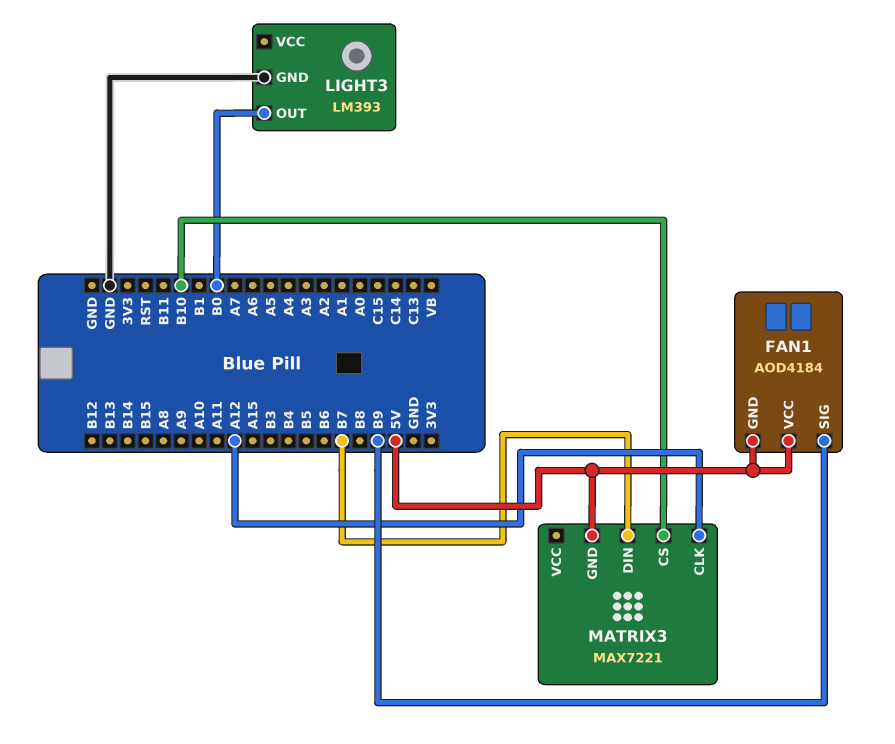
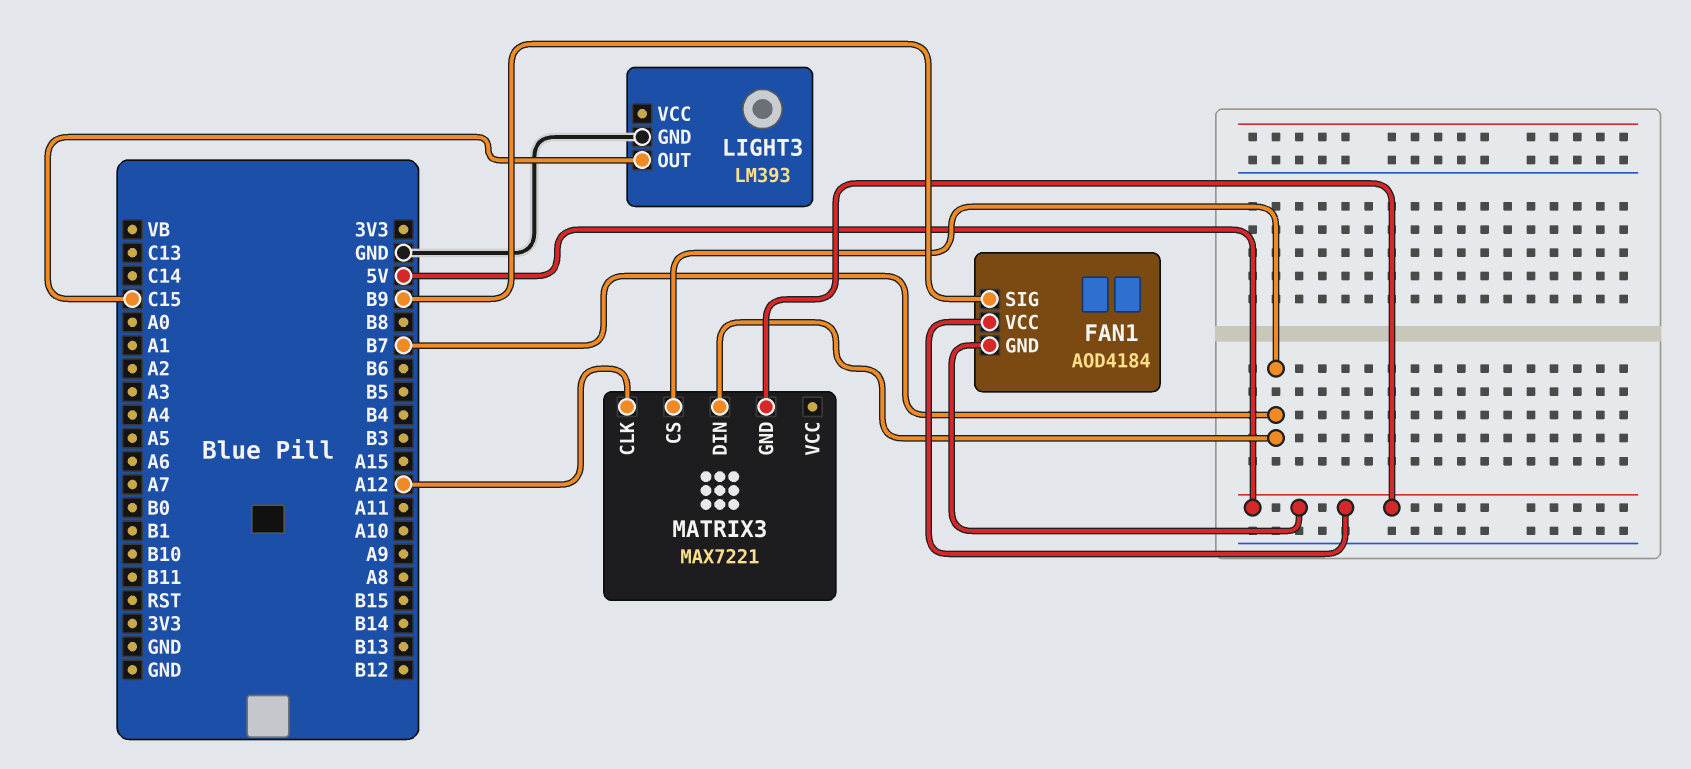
LIGHT3 pin OUT: B0 -> C15
MATRIX3 pin CS: B10 -> B7

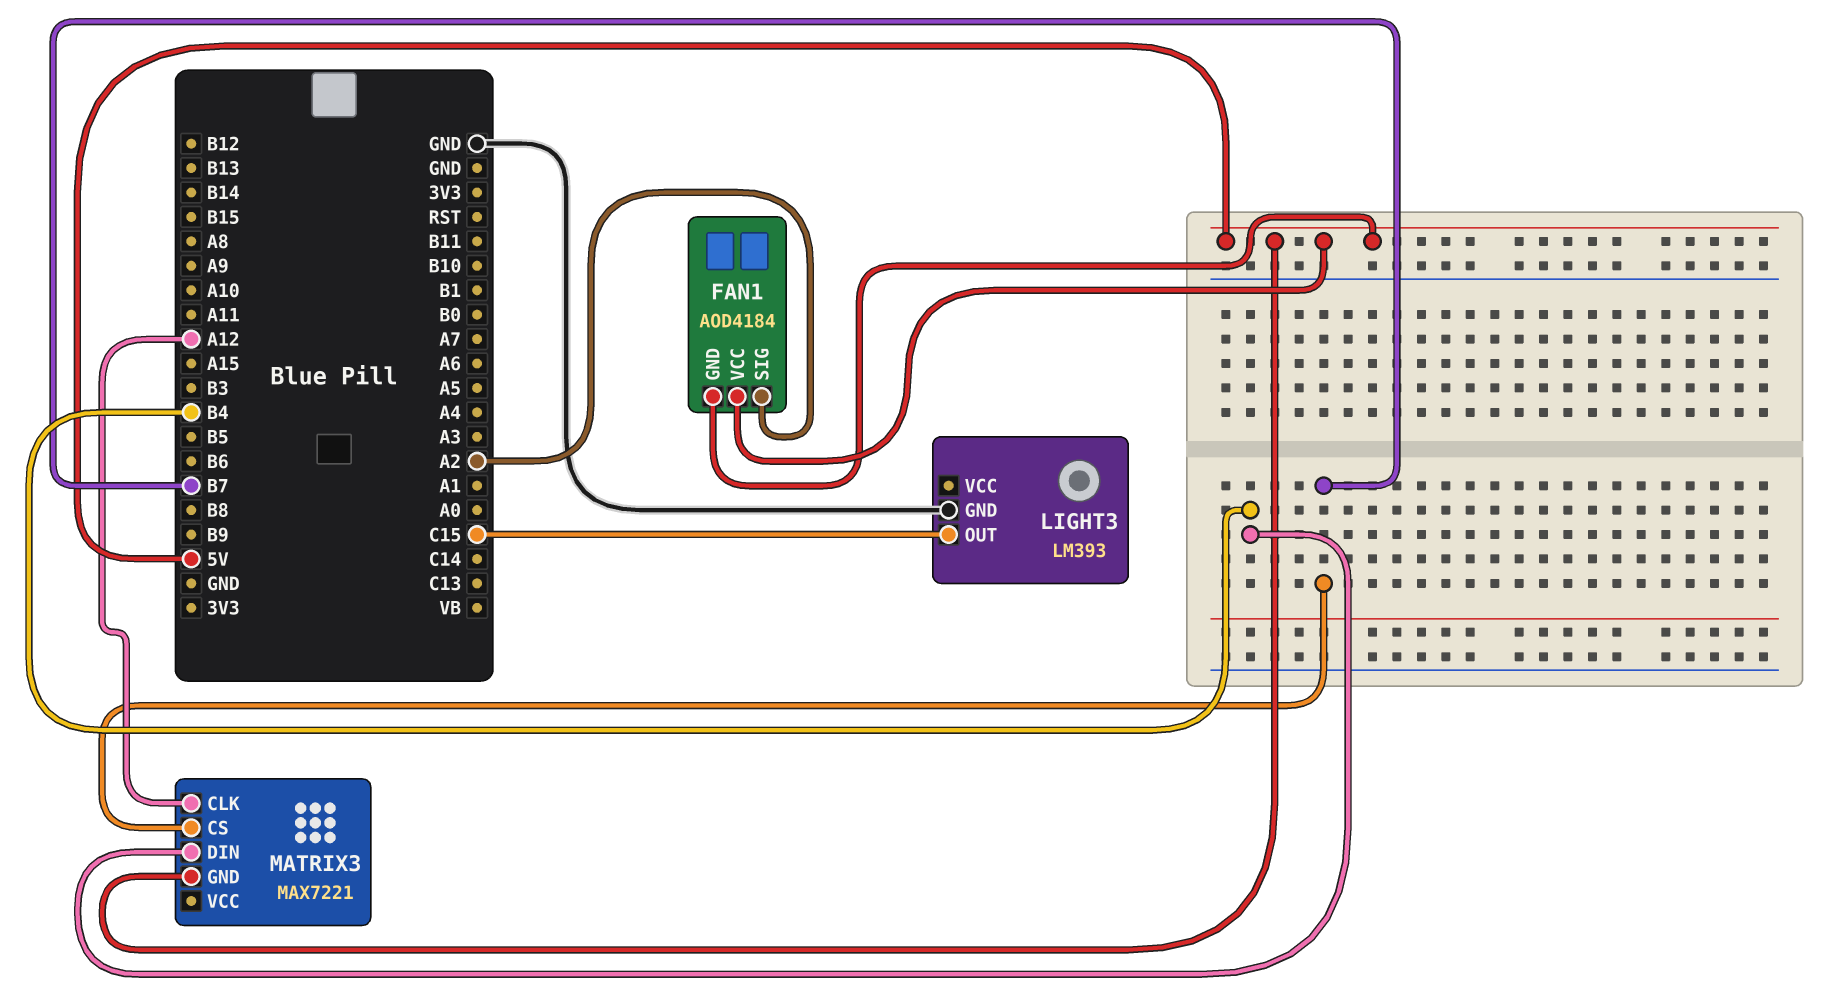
FAN1 pin SIG: B9 -> A2
MATRIX3 pin DIN: B7 -> B4

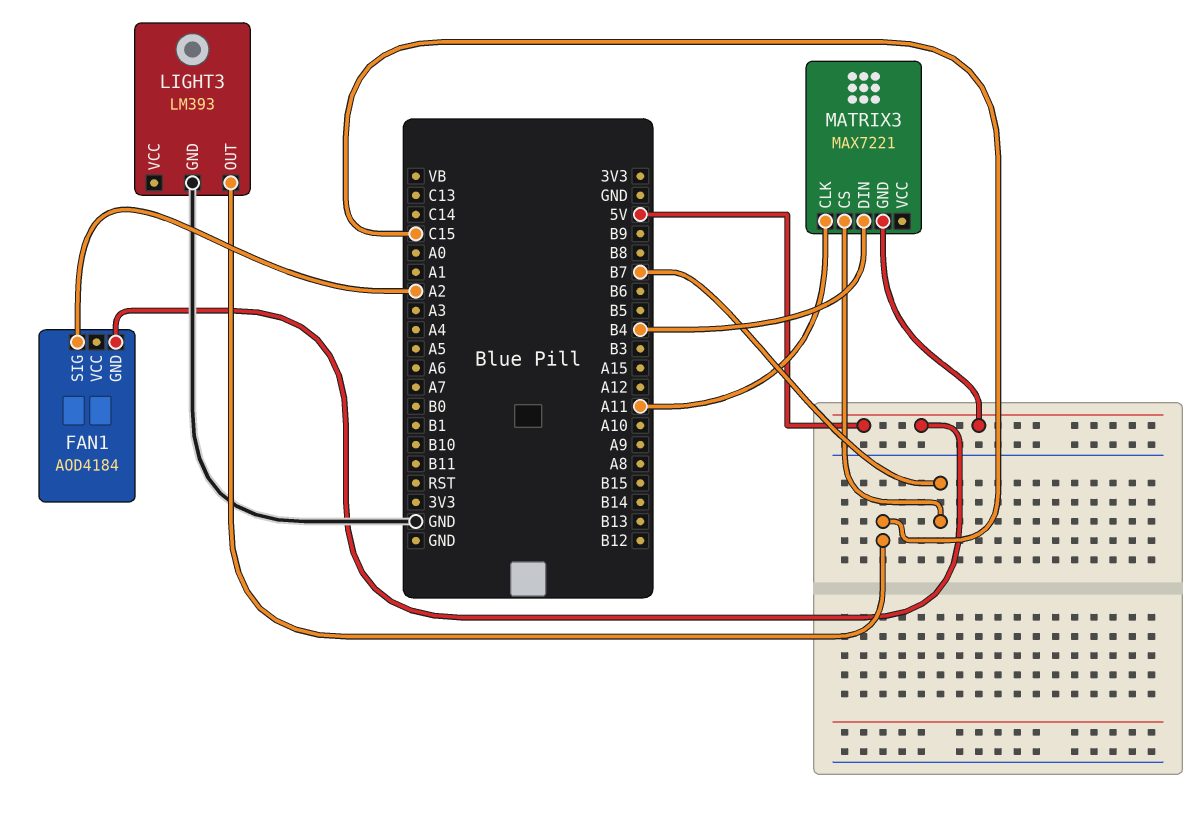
FAN1 pin VCC: 5V -> none
MATRIX3 pin CLK: A12 -> A11

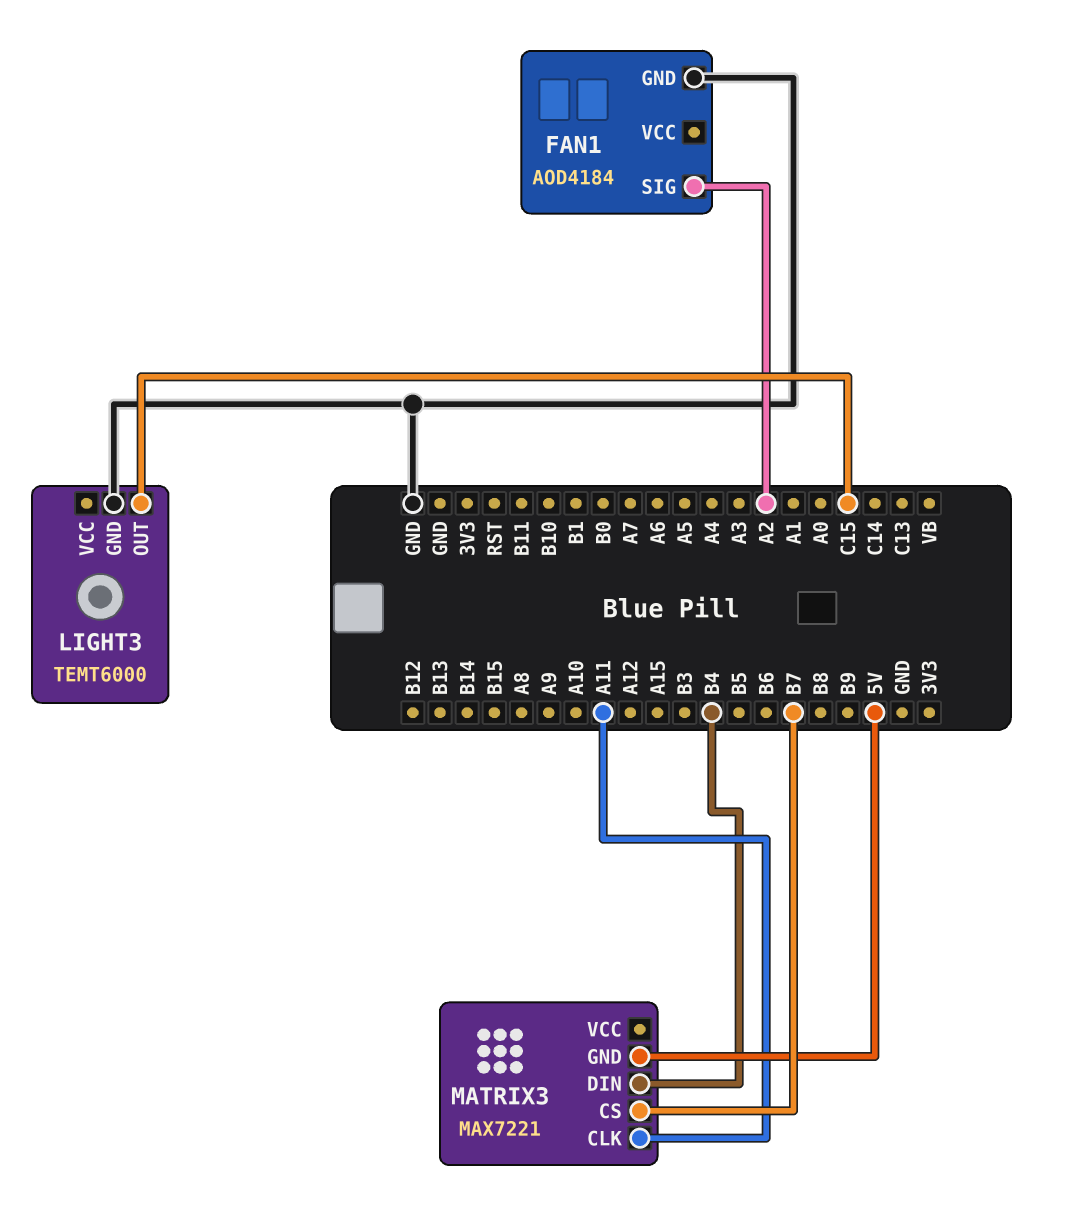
FAN1 pin GND: 5V -> GND
LIGHT3: LM393 -> TEMT6000

